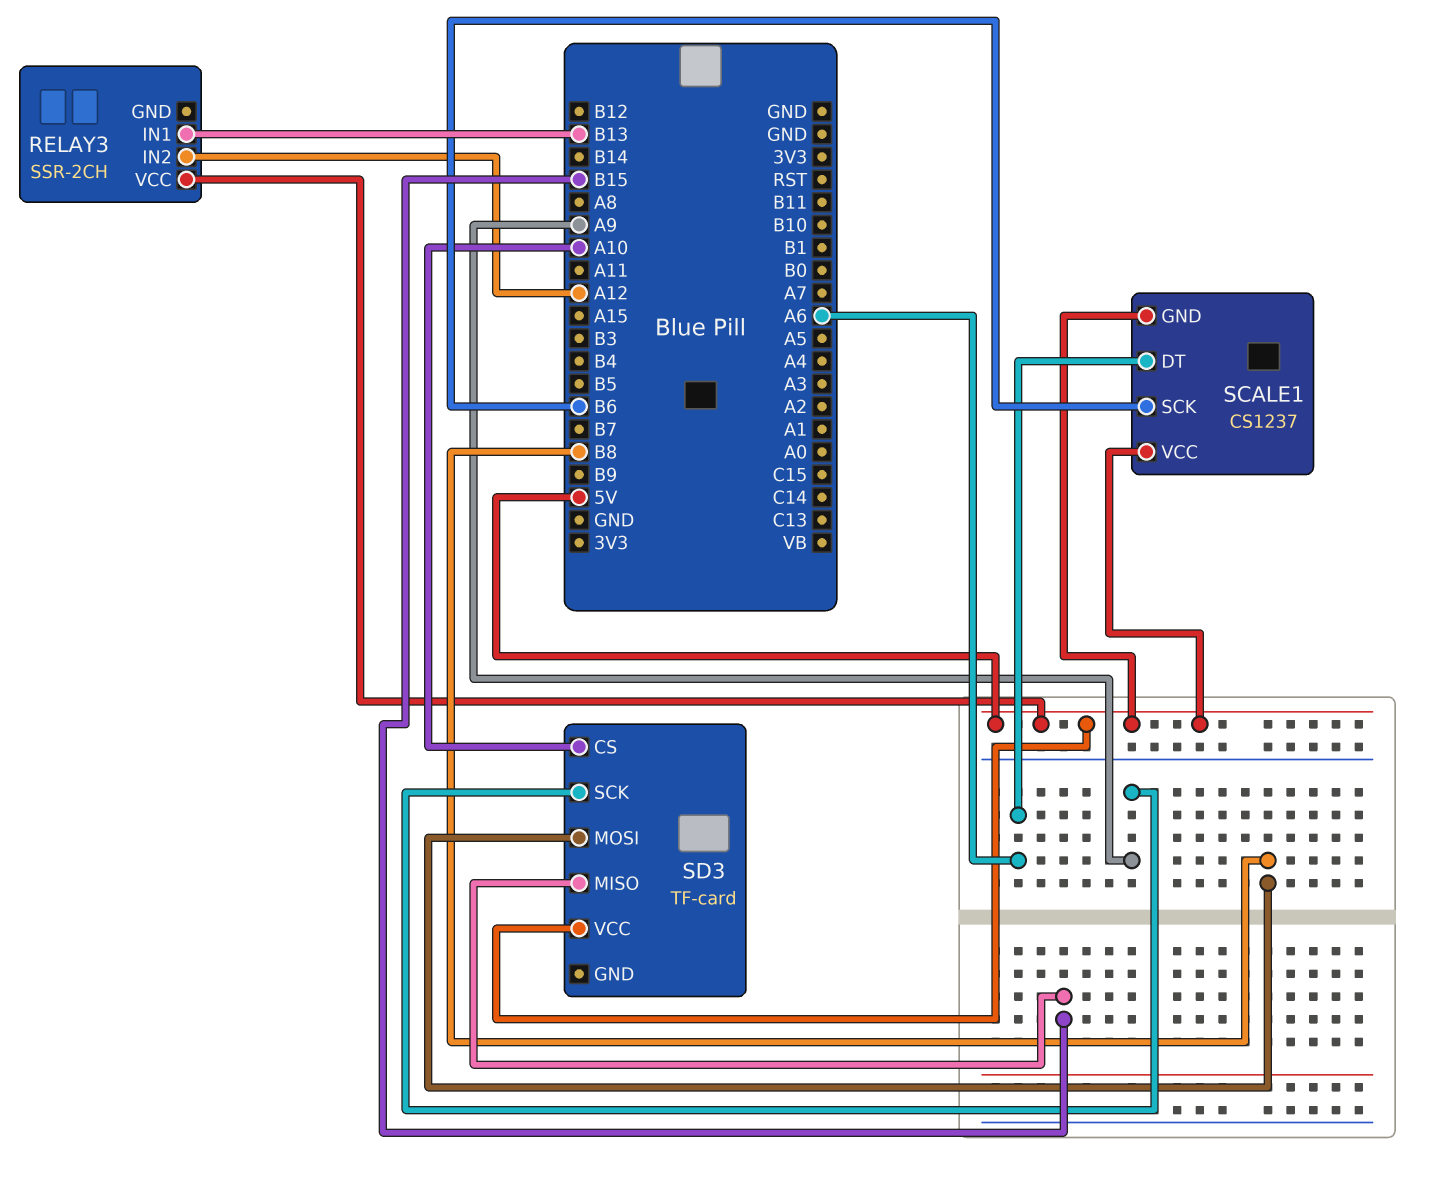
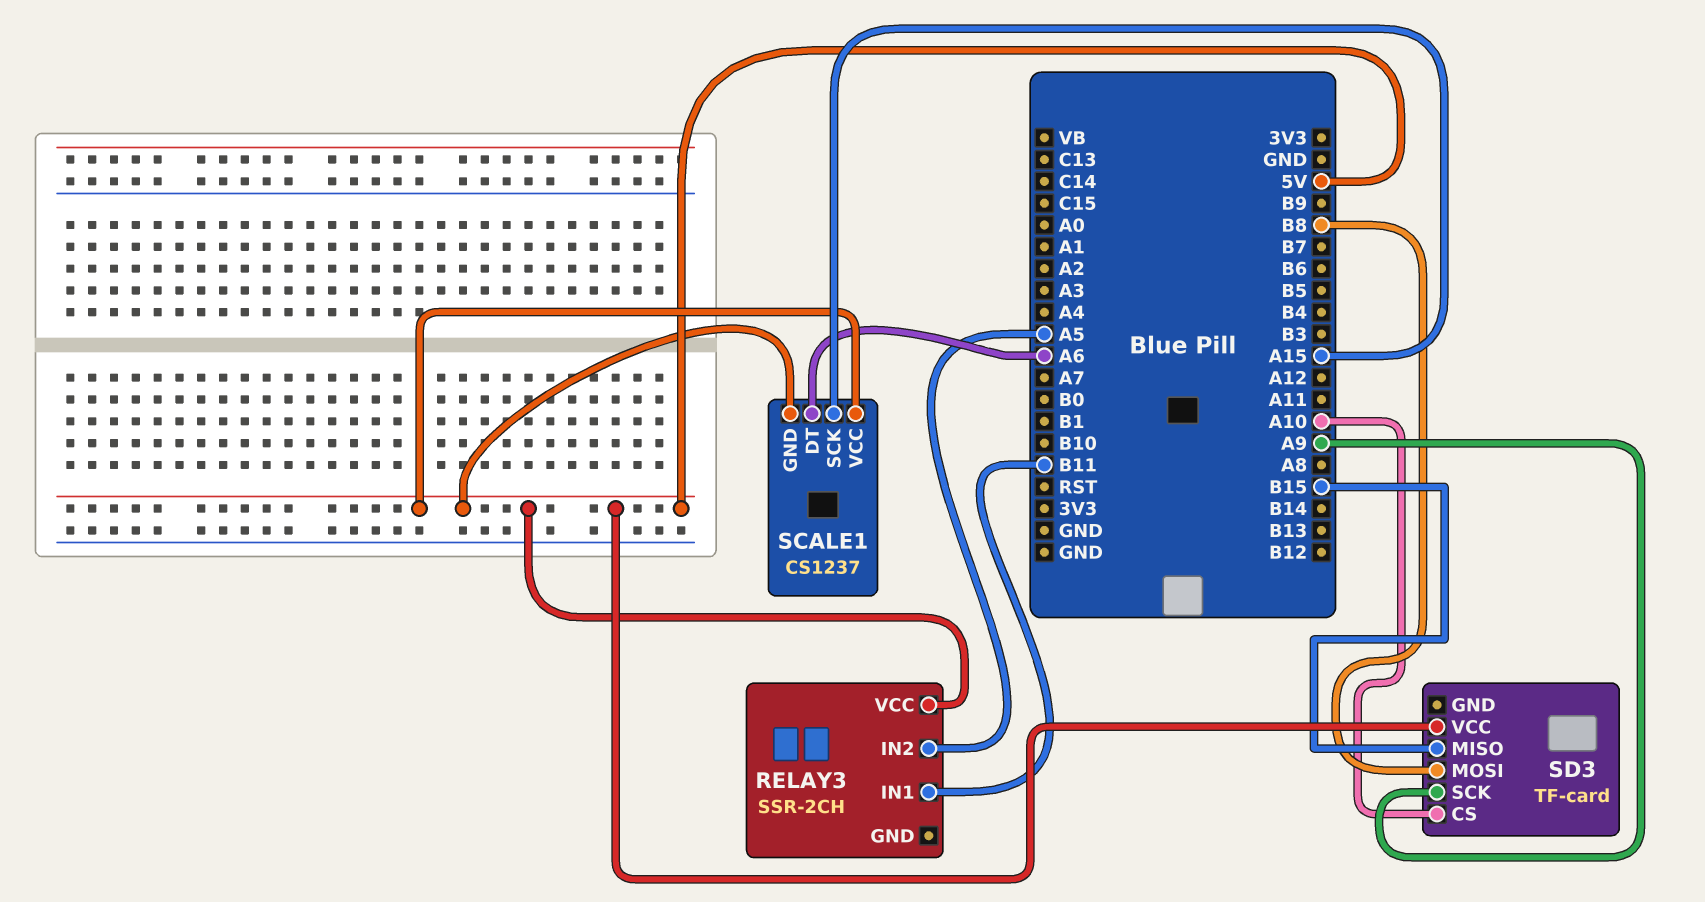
RELAY3 pin IN1: B13 -> B11
RELAY3 pin IN2: A12 -> A5
SCALE1 pin SCK: B6 -> A15

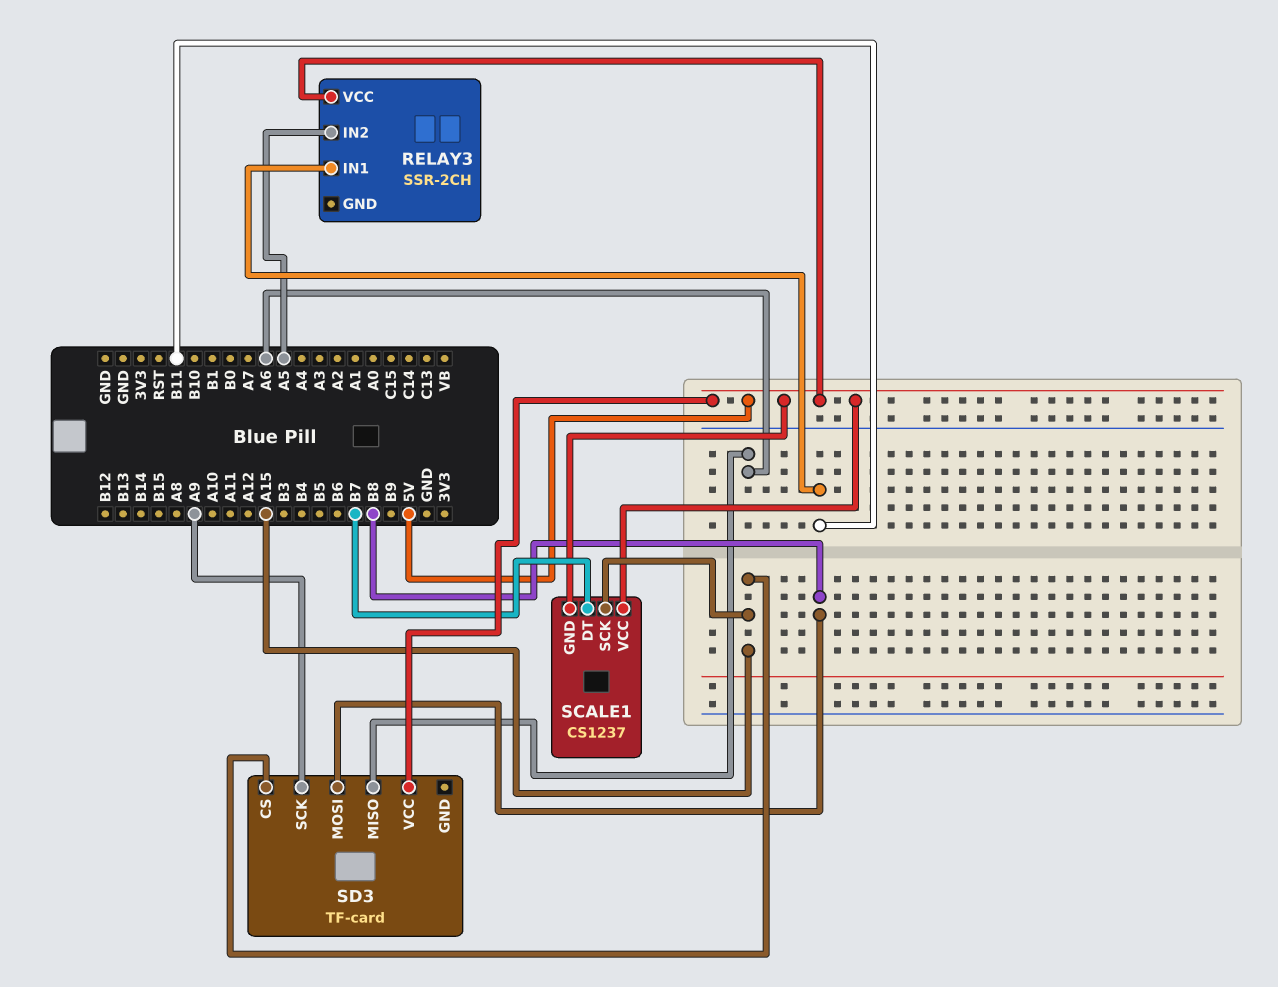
SCALE1 pin DT: A6 -> B7
SD3 pin CS: A10 -> A15
SD3 pin MISO: B15 -> A6

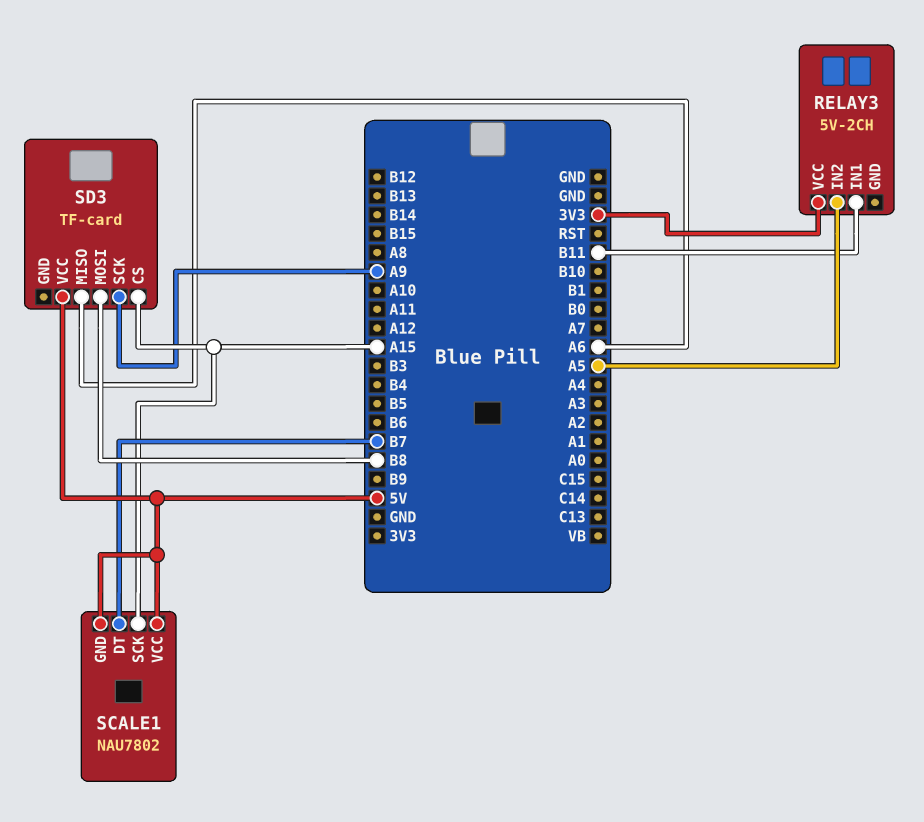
RELAY3: SSR-2CH -> 5V-2CH
RELAY3 pin VCC: 5V -> 3V3
SCALE1: CS1237 -> NAU7802

